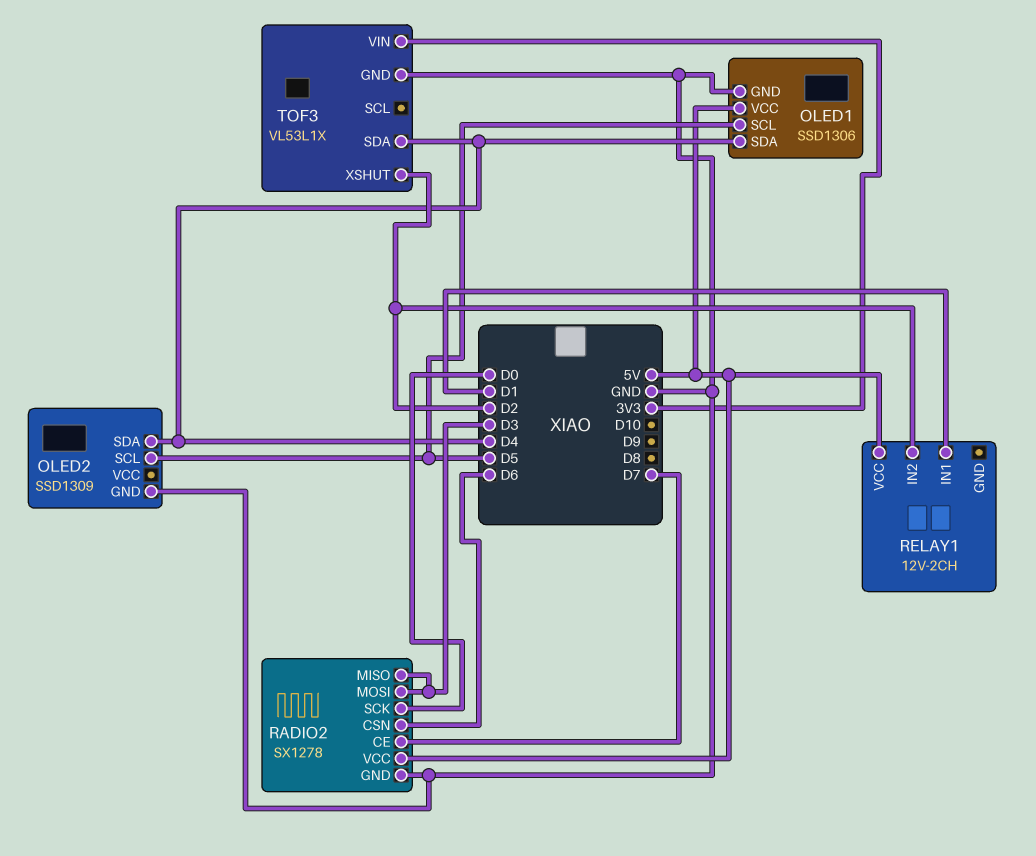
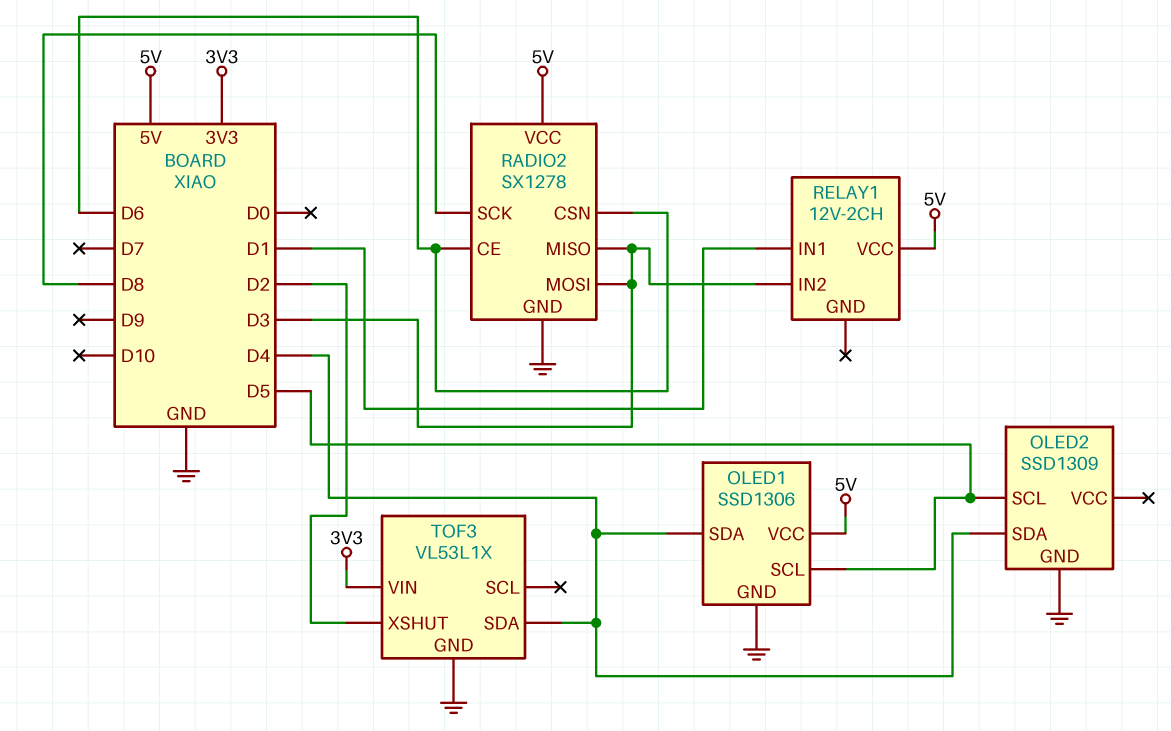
RADIO2 pin CE: D7 -> D6
RADIO2 pin SCK: D0 -> D8
RELAY1 pin IN2: D2 -> D3

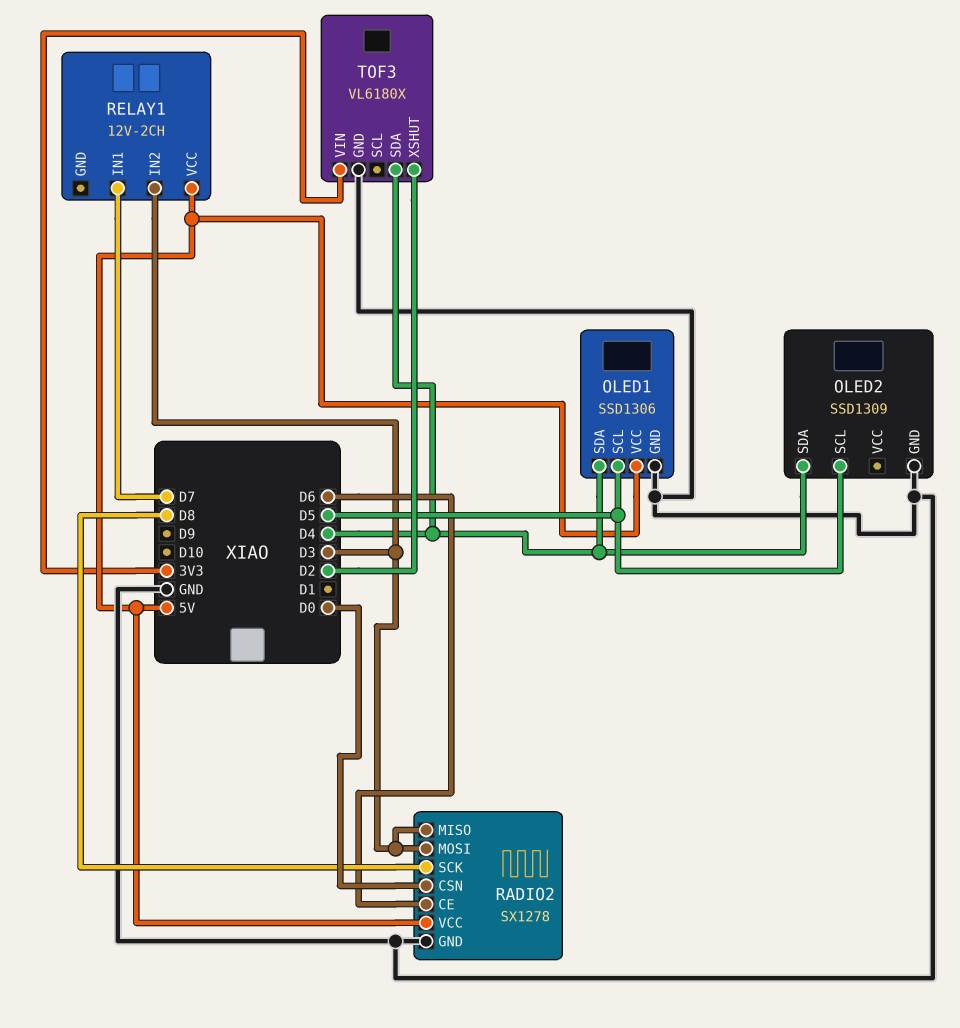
RADIO2 pin CSN: D6 -> D0
RELAY1 pin IN1: D1 -> D7
TOF3: VL53L1X -> VL6180X

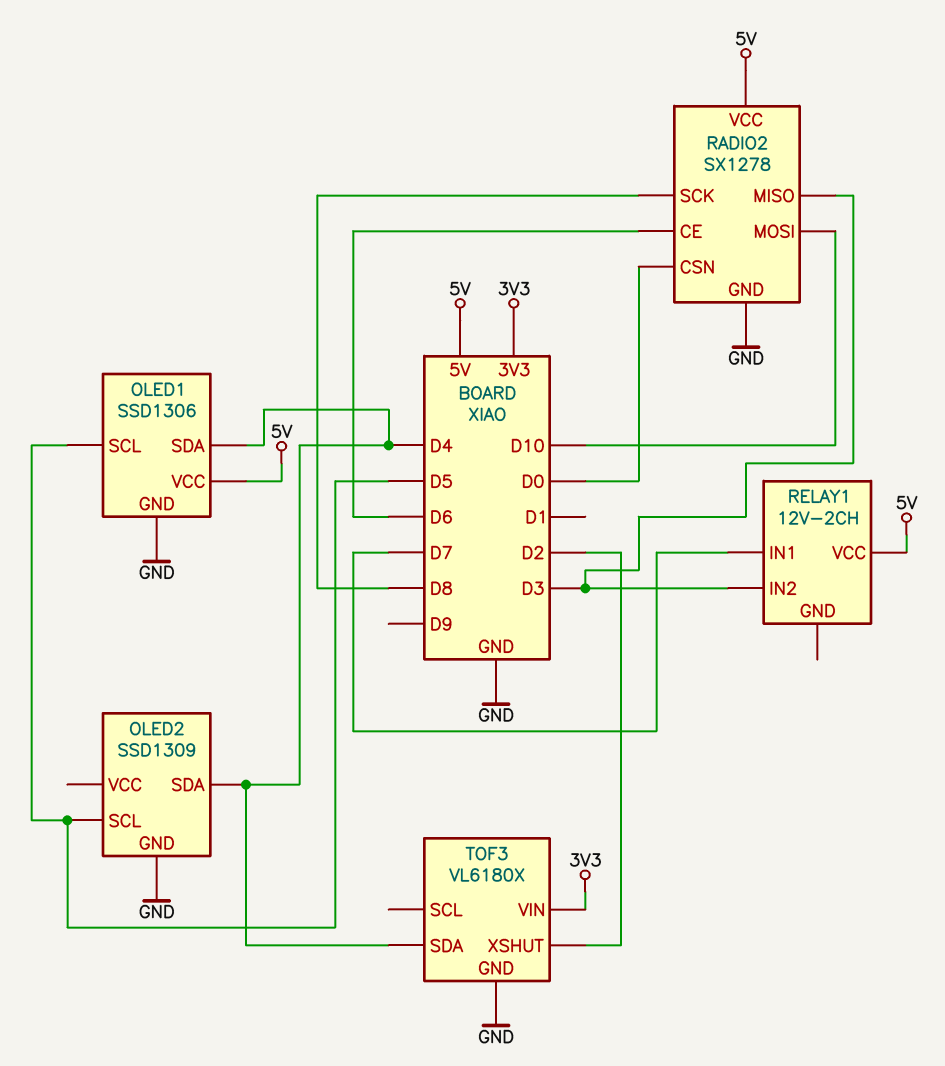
RADIO2 pin MOSI: D3 -> D10

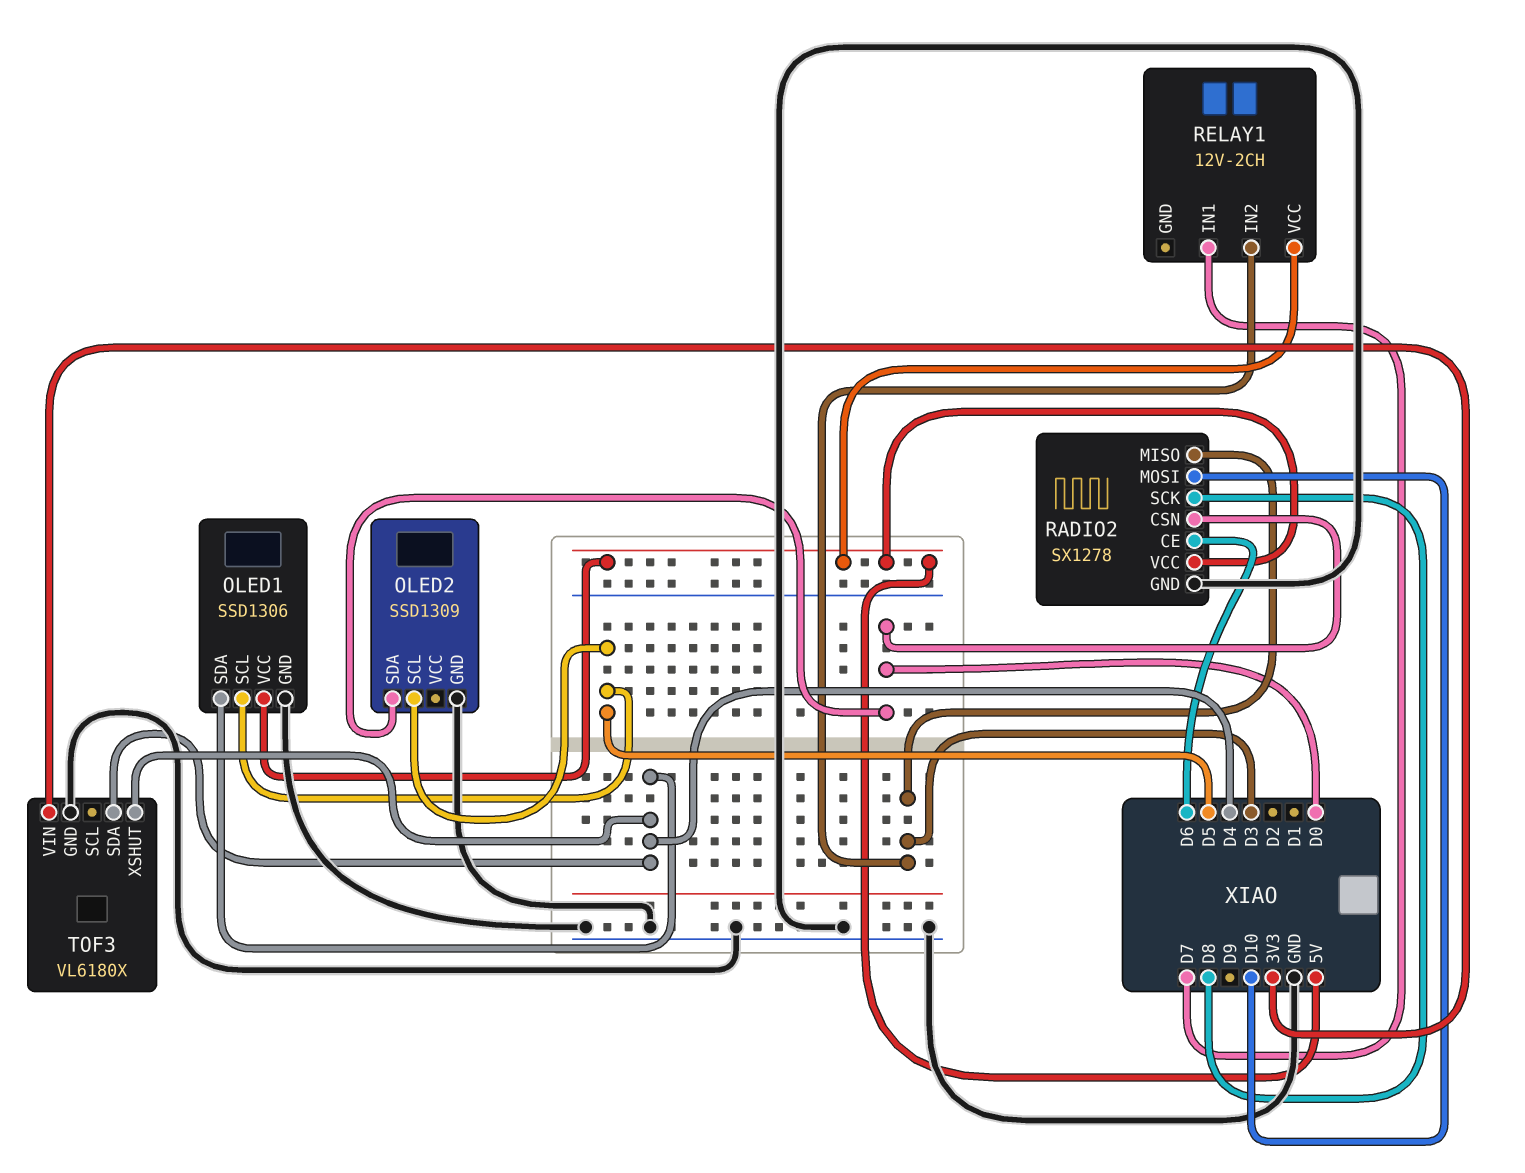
OLED2 pin SDA: D4 -> D0
TOF3 pin XSHUT: D2 -> D4

